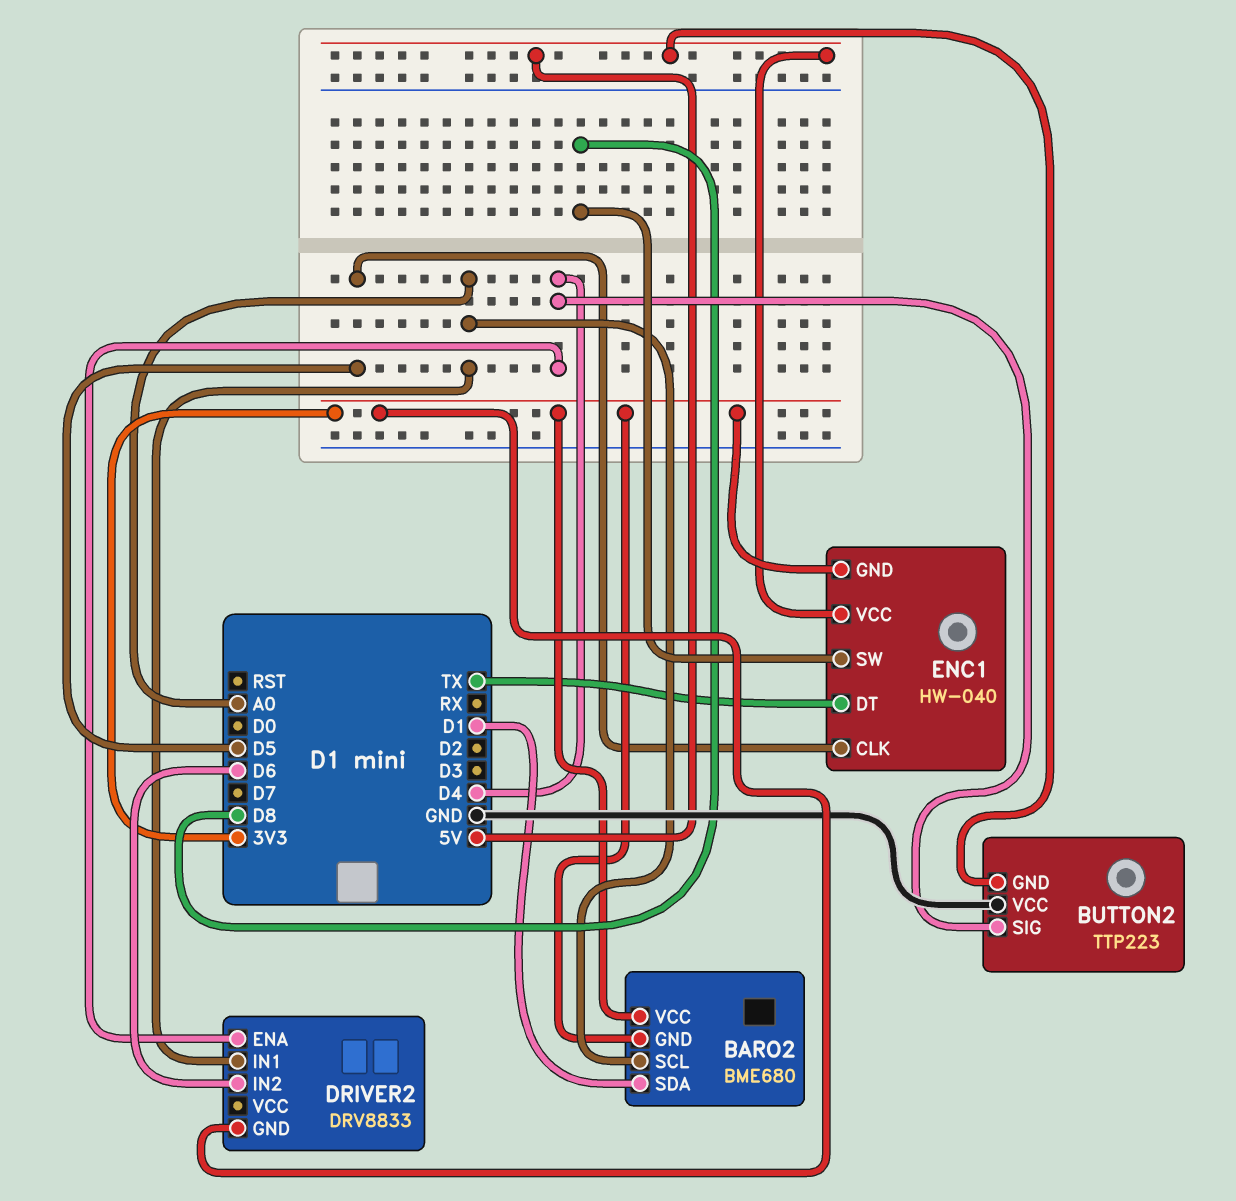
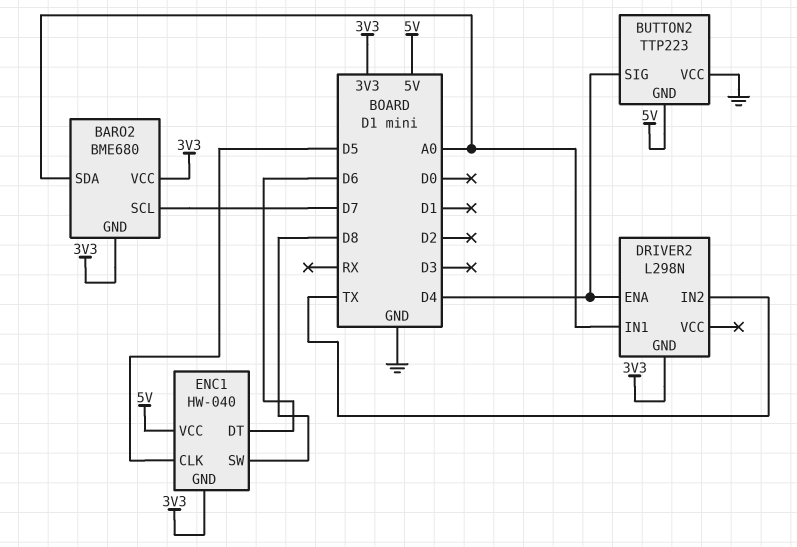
BARO2 pin SCL: A0 -> D7
BARO2 pin SDA: D1 -> A0
DRIVER2: DRV8833 -> L298N
DRIVER2 pin IN2: D6 -> TX
ENC1 pin DT: TX -> D6

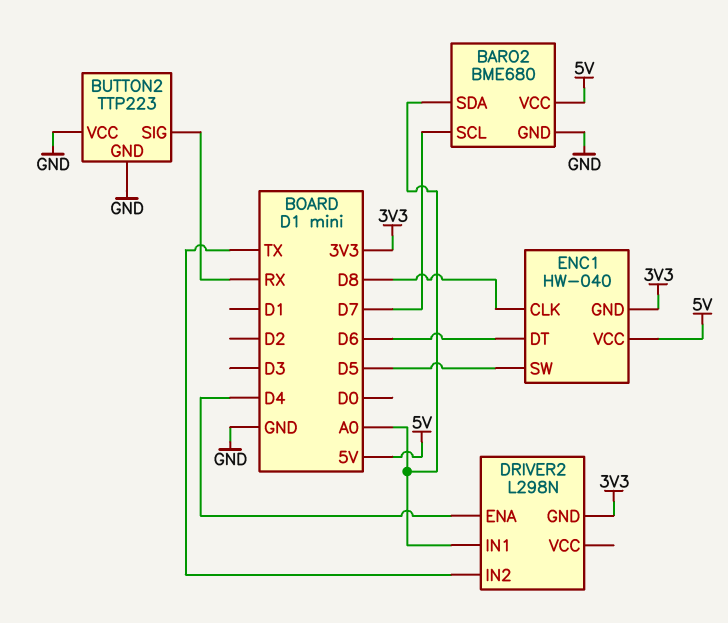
BARO2 pin GND: 3V3 -> GND
BARO2 pin VCC: 3V3 -> 5V
BUTTON2 pin GND: 5V -> GND
BUTTON2 pin SIG: D4 -> RX
ENC1 pin CLK: D5 -> D8
ENC1 pin SW: D8 -> D5

